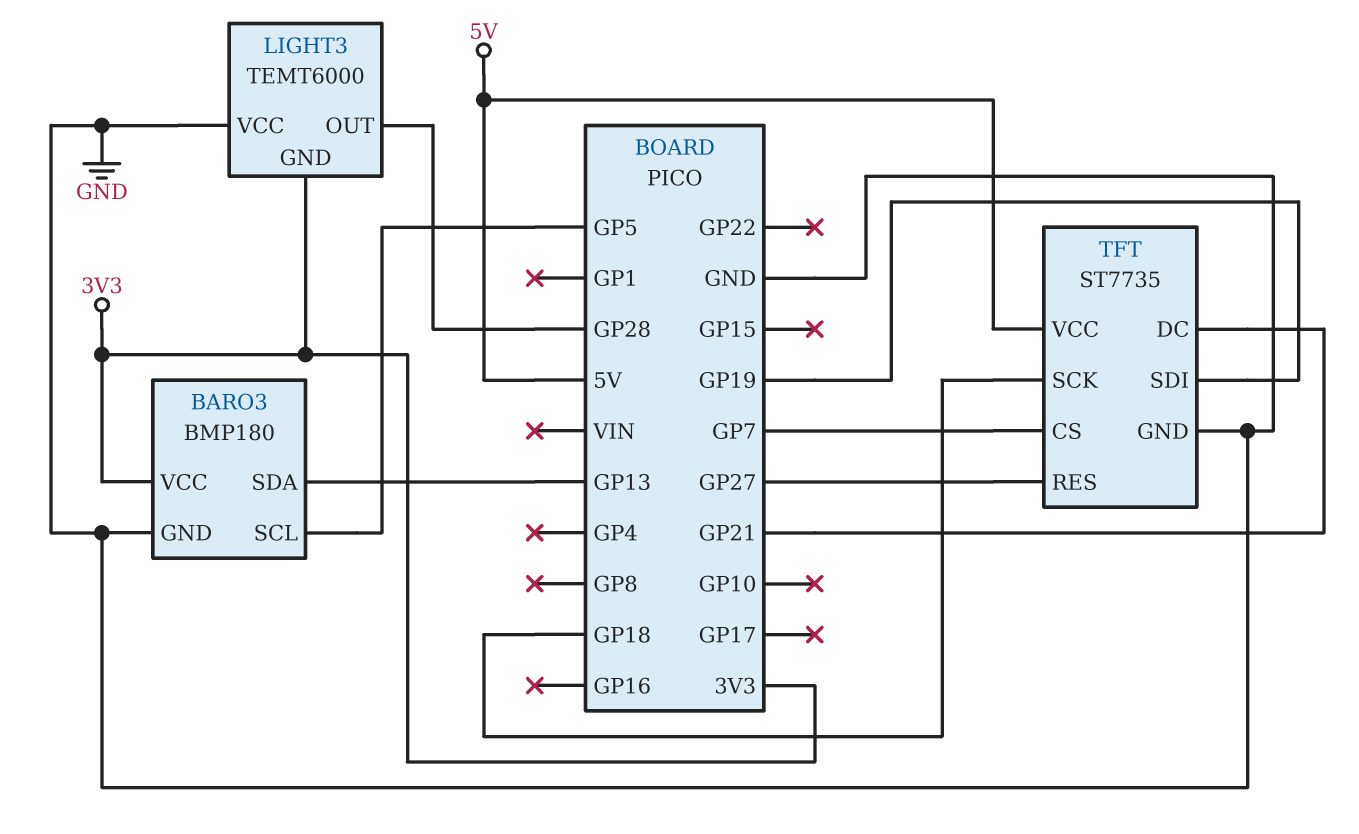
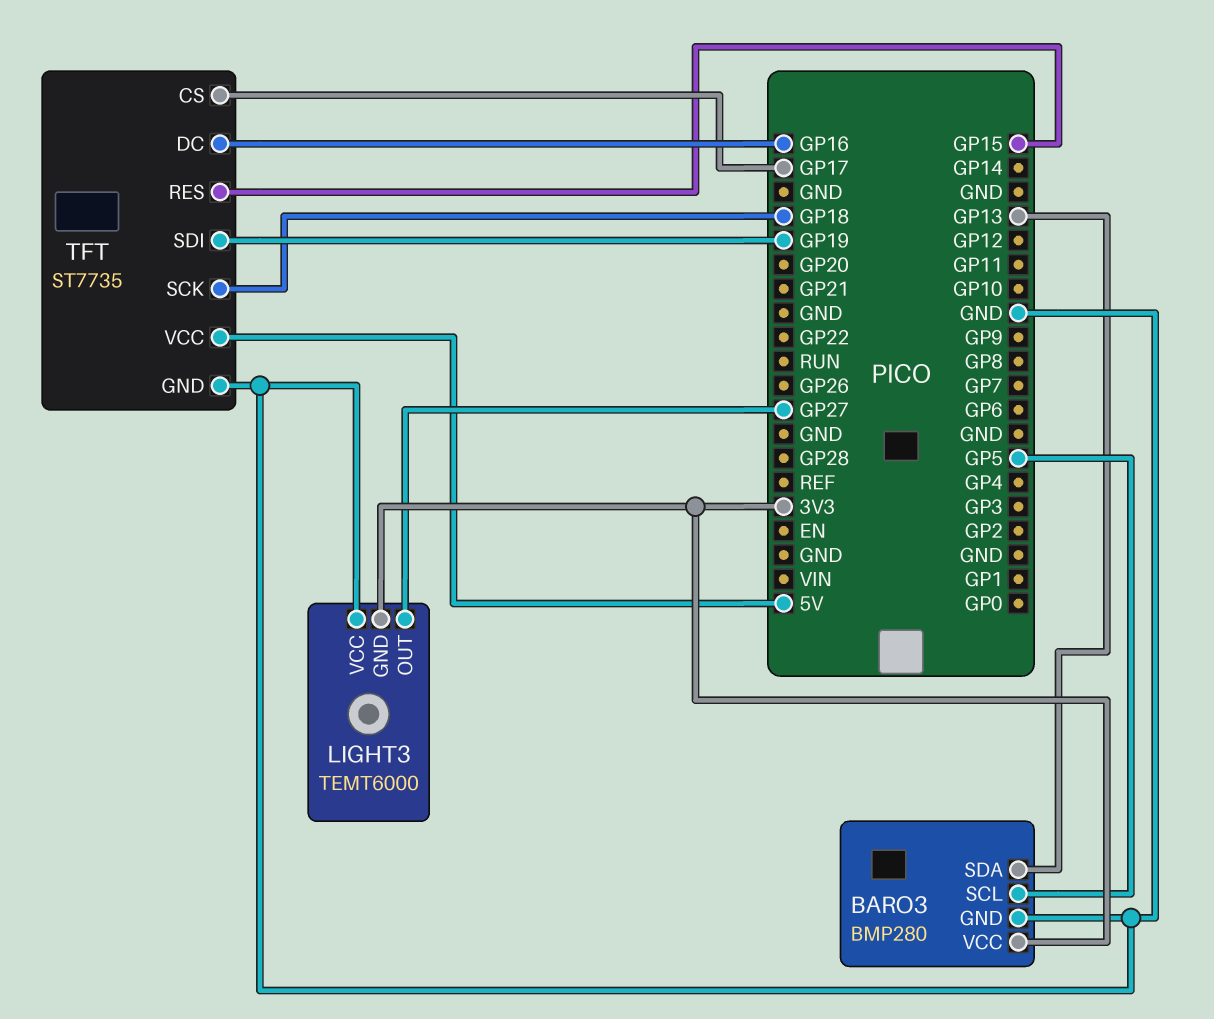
BARO3: BMP180 -> BMP280
LIGHT3 pin OUT: GP28 -> GP27
TFT pin CS: GP7 -> GP17
TFT pin DC: GP21 -> GP16
TFT pin RES: GP27 -> GP15

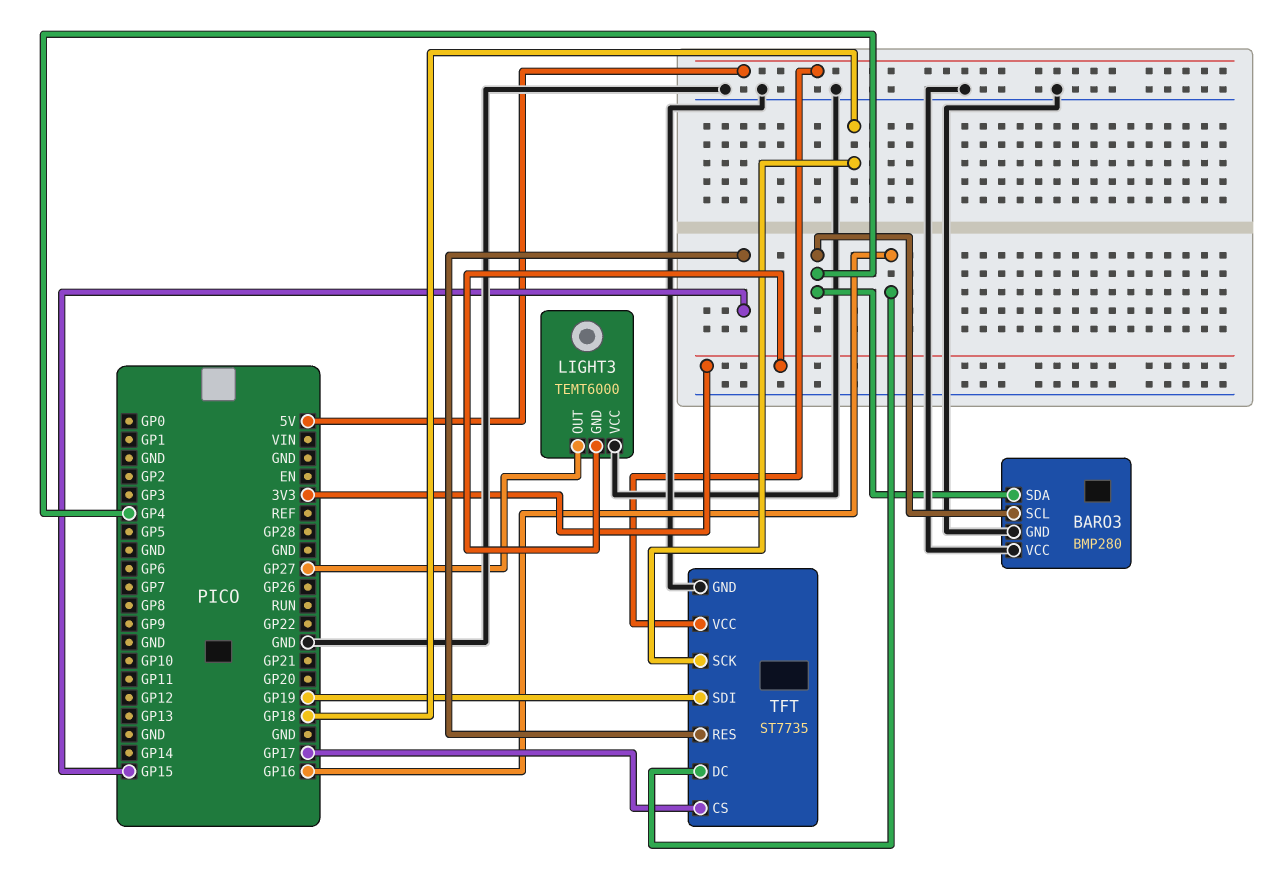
BARO3 pin SCL: GP5 -> GP4
BARO3 pin SDA: GP13 -> GP4
BARO3 pin VCC: 3V3 -> GND

